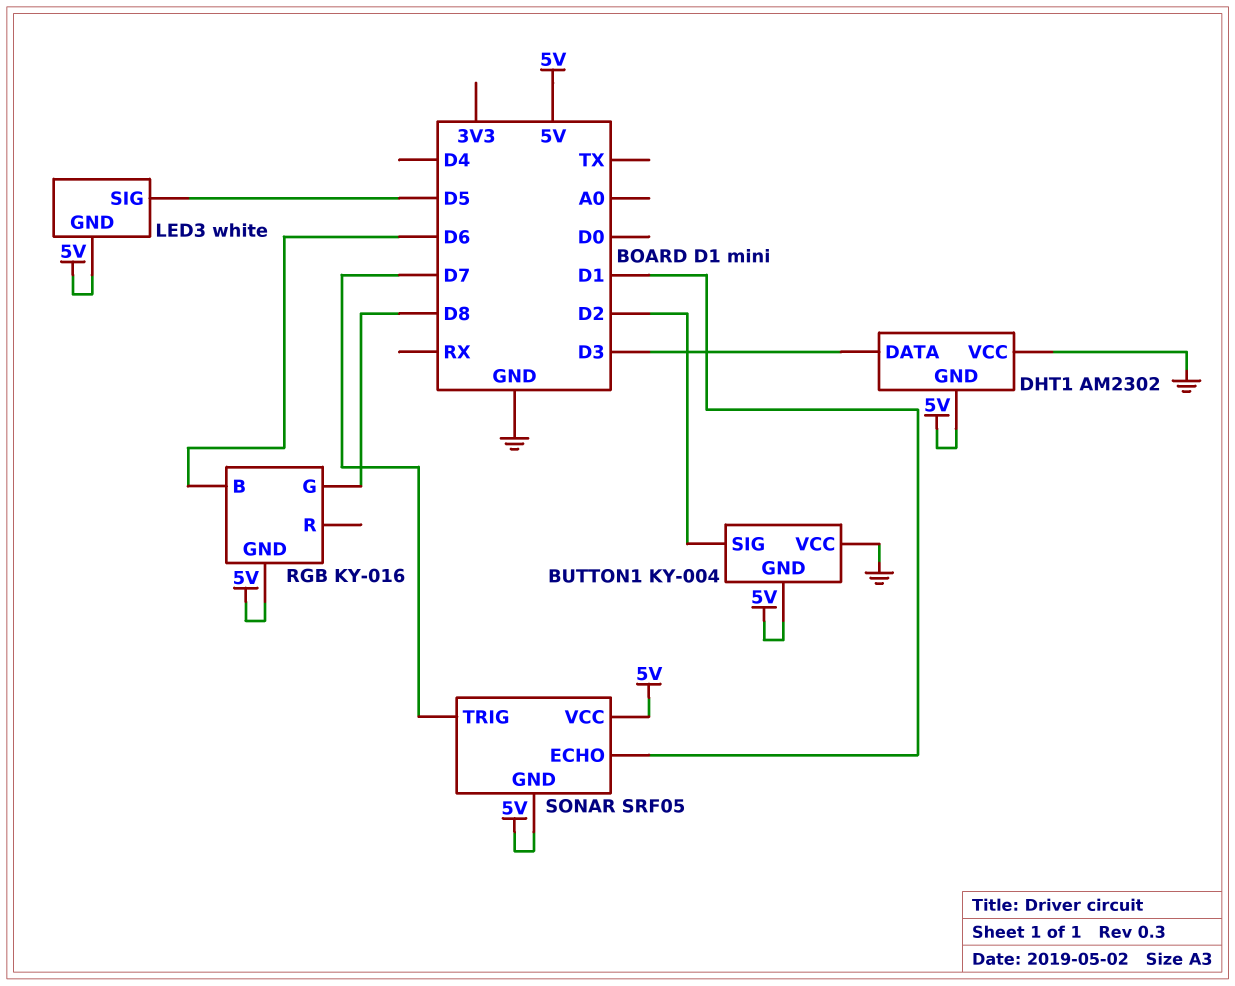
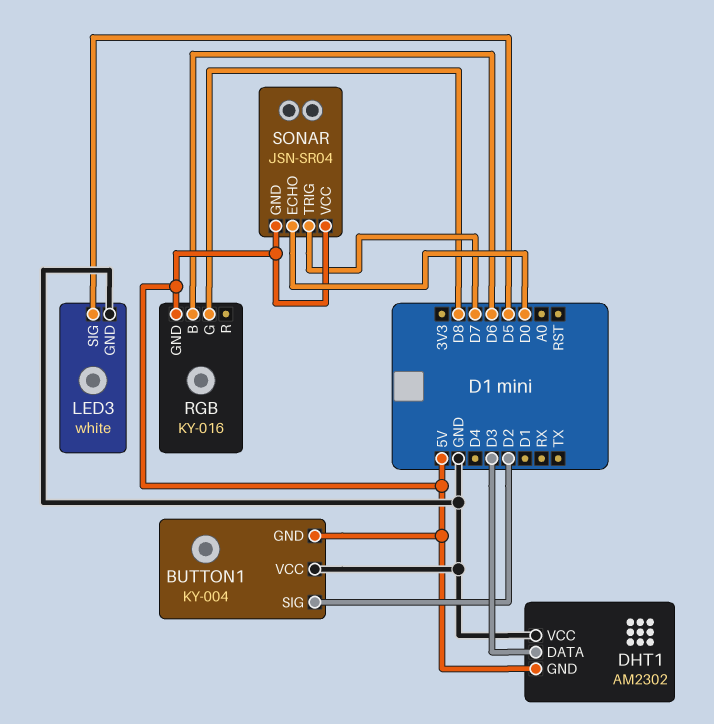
LED3 pin GND: 5V -> GND
SONAR: SRF05 -> JSN-SR04
SONAR pin ECHO: D1 -> D0

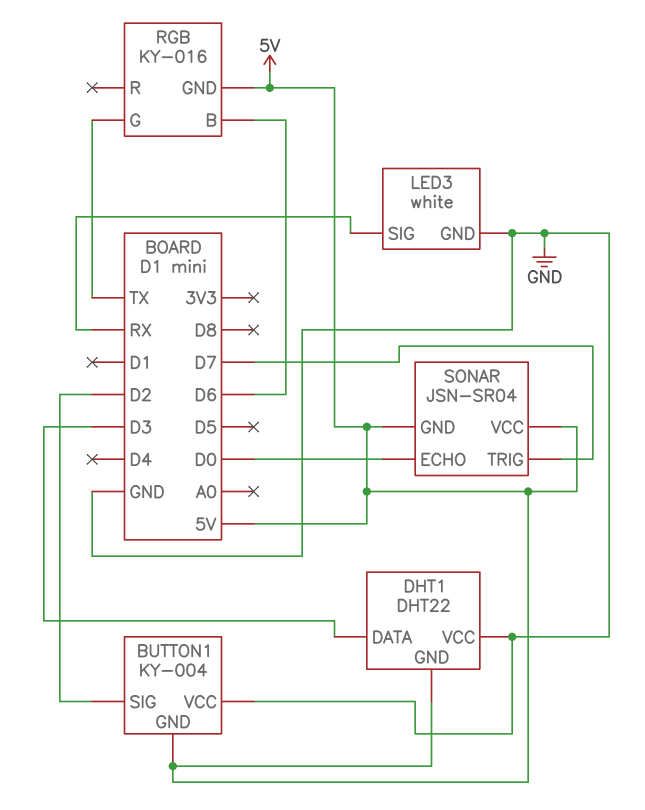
DHT1: AM2302 -> DHT22
LED3 pin SIG: D5 -> RX
RGB pin G: D8 -> TX

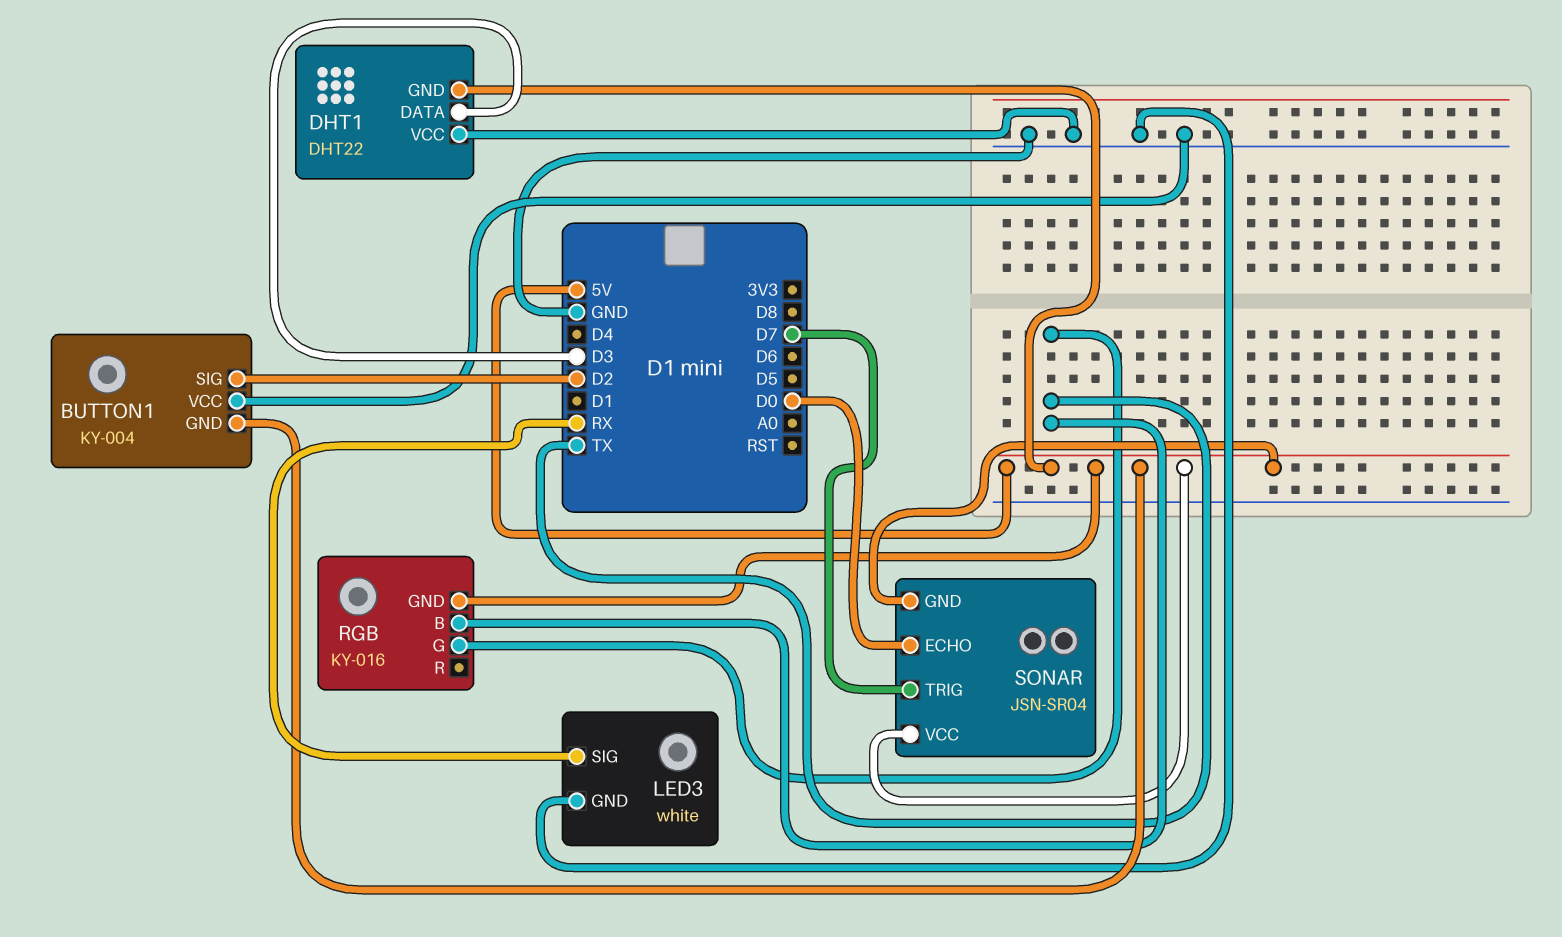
RGB pin B: D6 -> TX

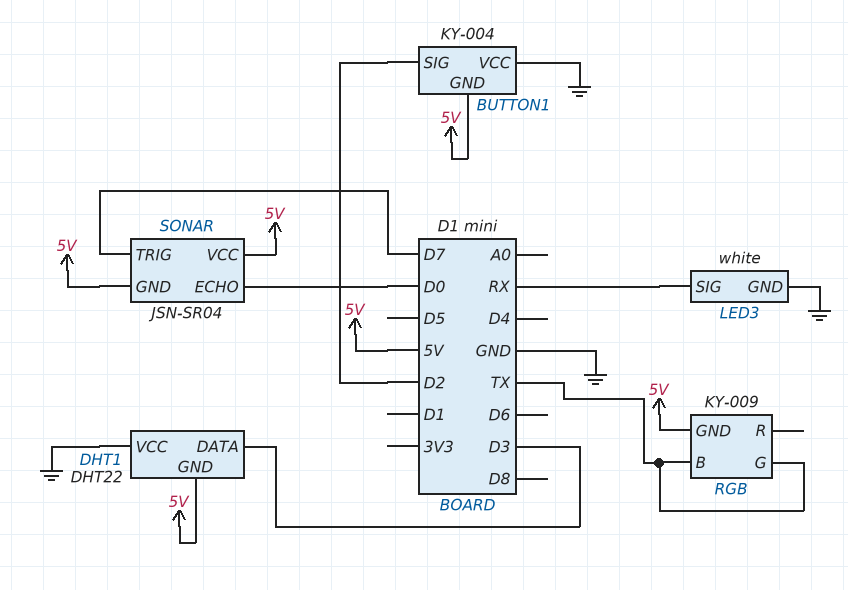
RGB: KY-016 -> KY-009

